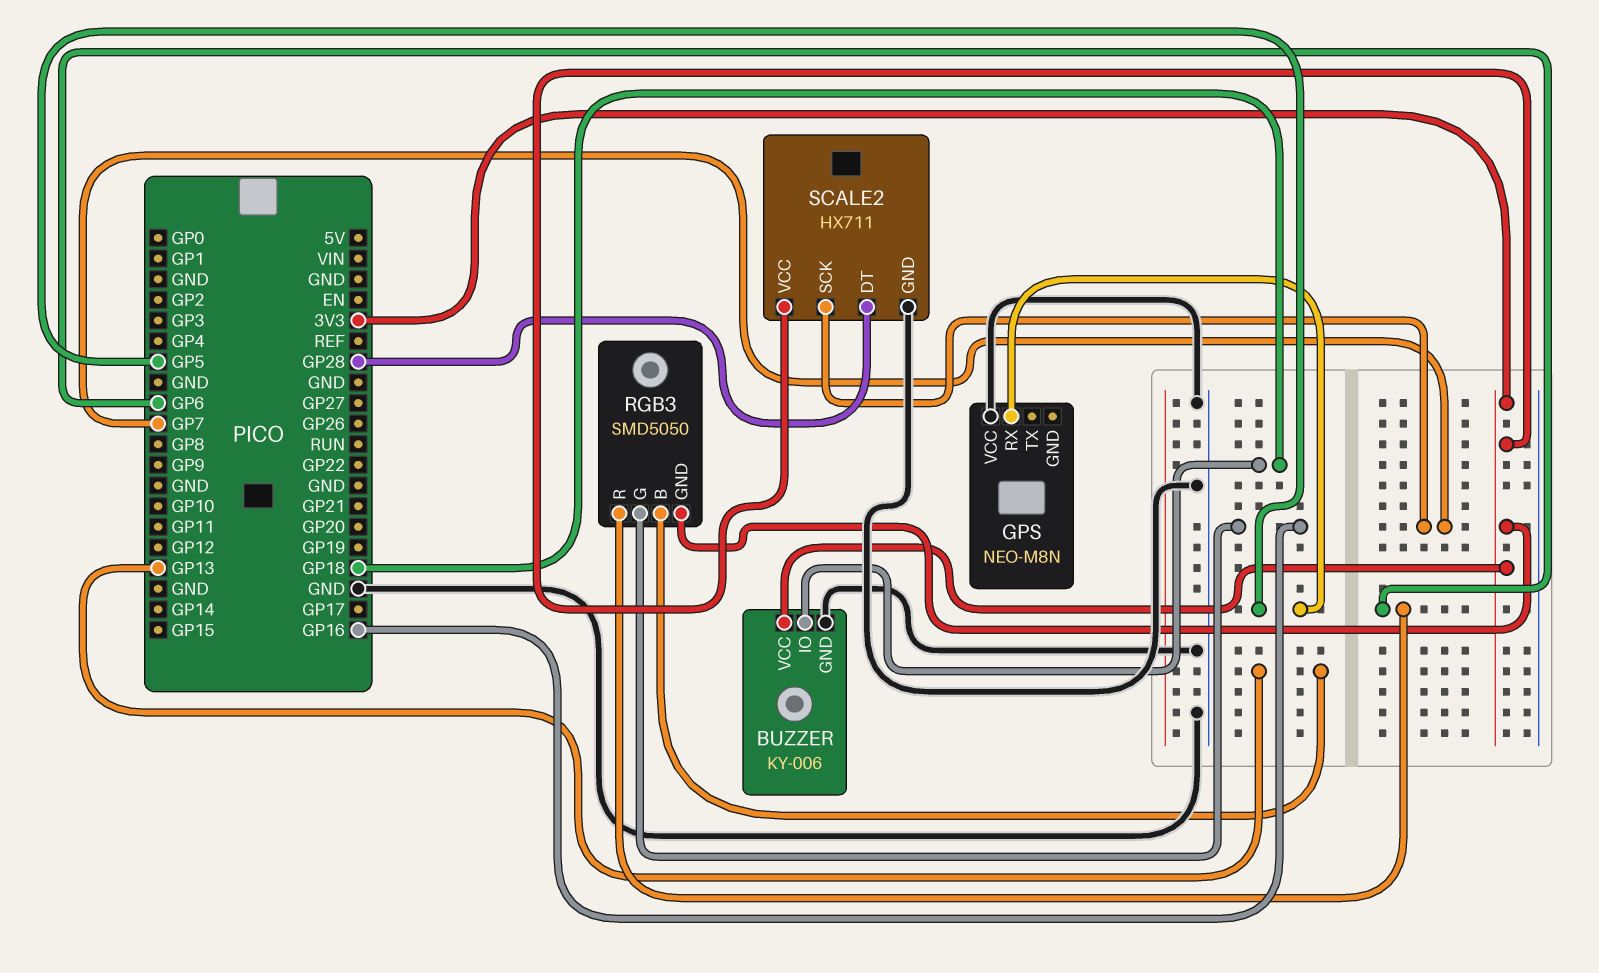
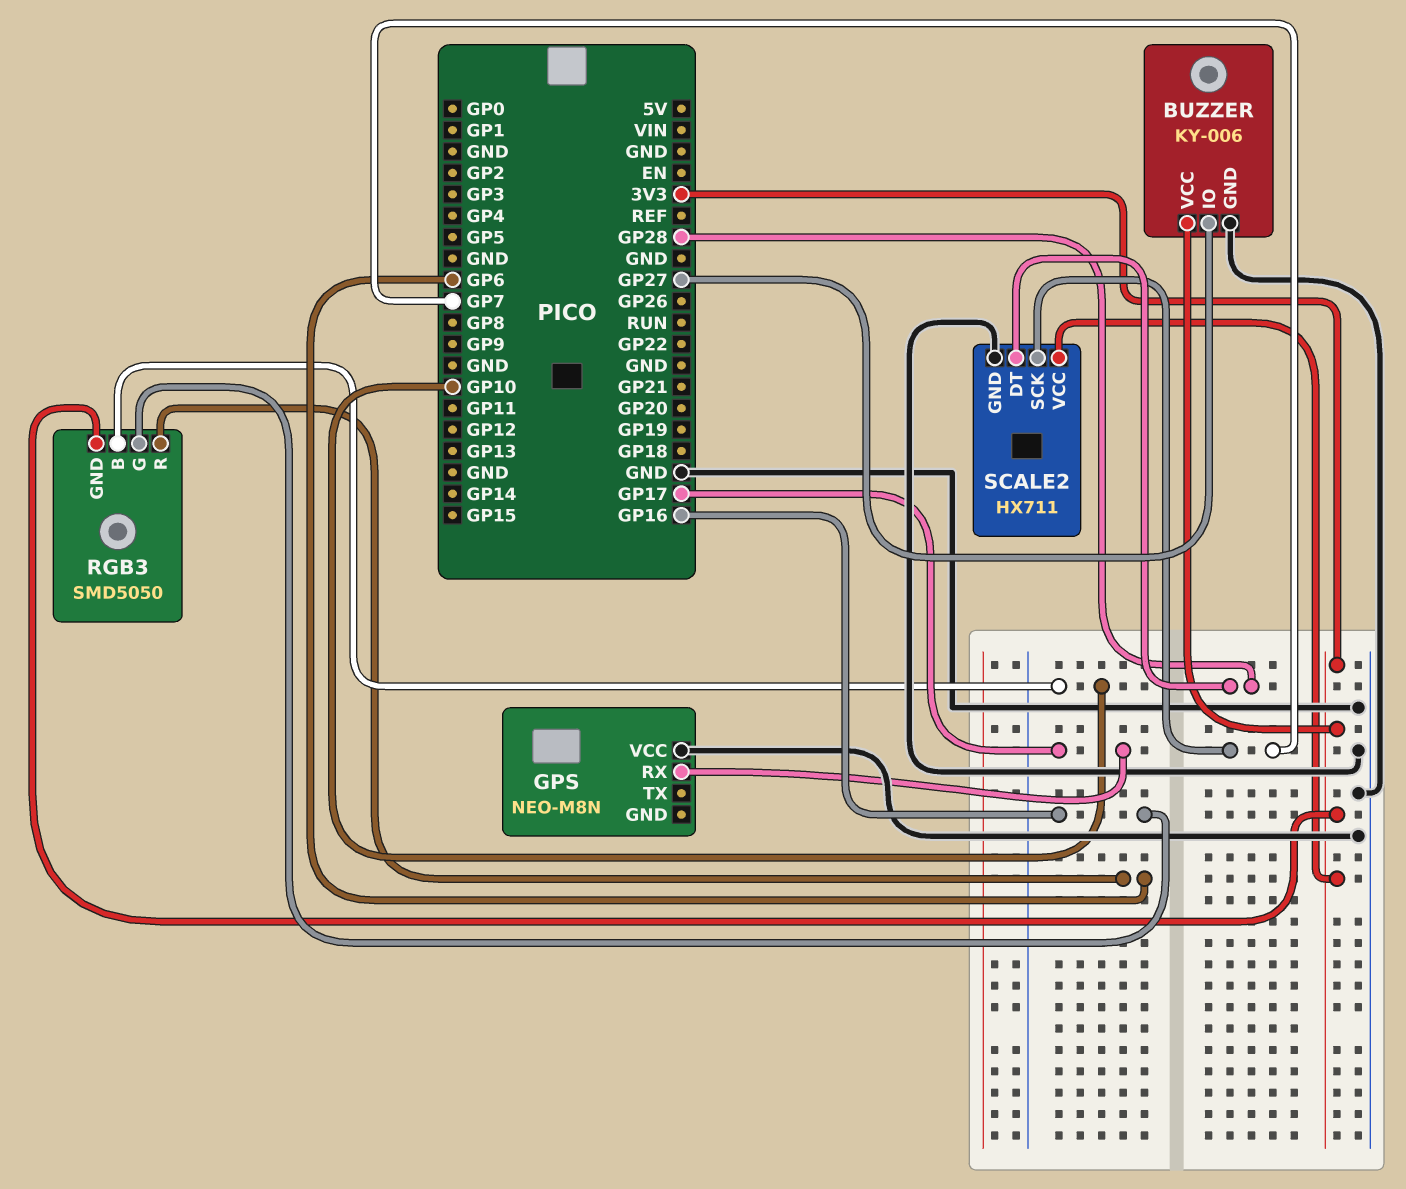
BUZZER pin IO: GP18 -> GP27
GPS pin RX: GP5 -> GP17
RGB3 pin B: GP13 -> GP10

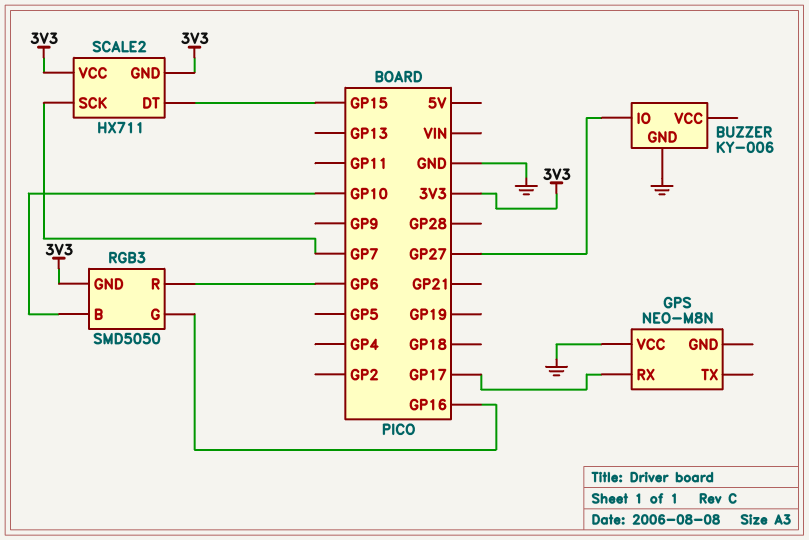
BUZZER pin VCC: 3V3 -> none
SCALE2 pin DT: GP28 -> GP15
SCALE2 pin GND: GND -> 3V3

